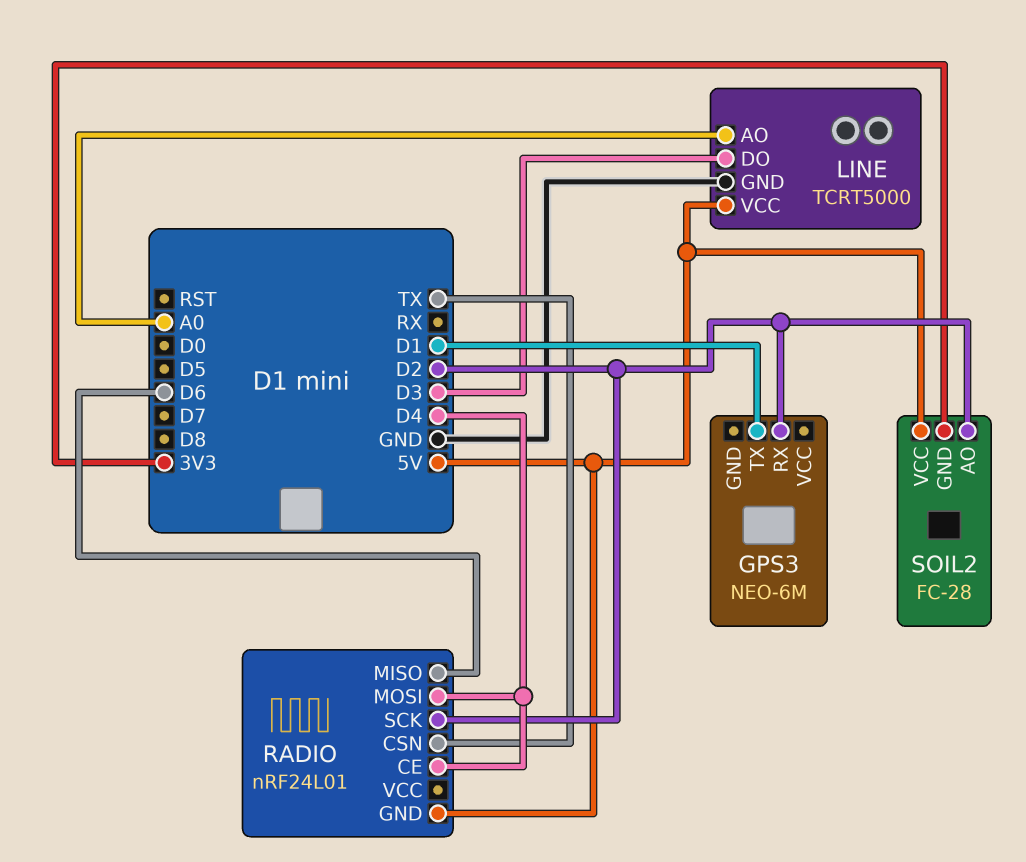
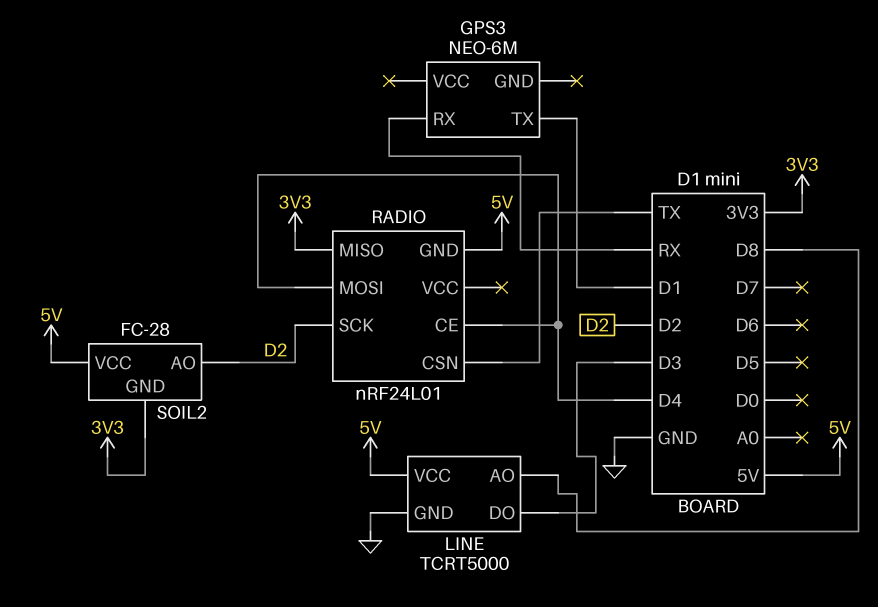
GPS3 pin RX: D2 -> RX
LINE pin AO: A0 -> D8
RADIO pin MISO: D6 -> 3V3

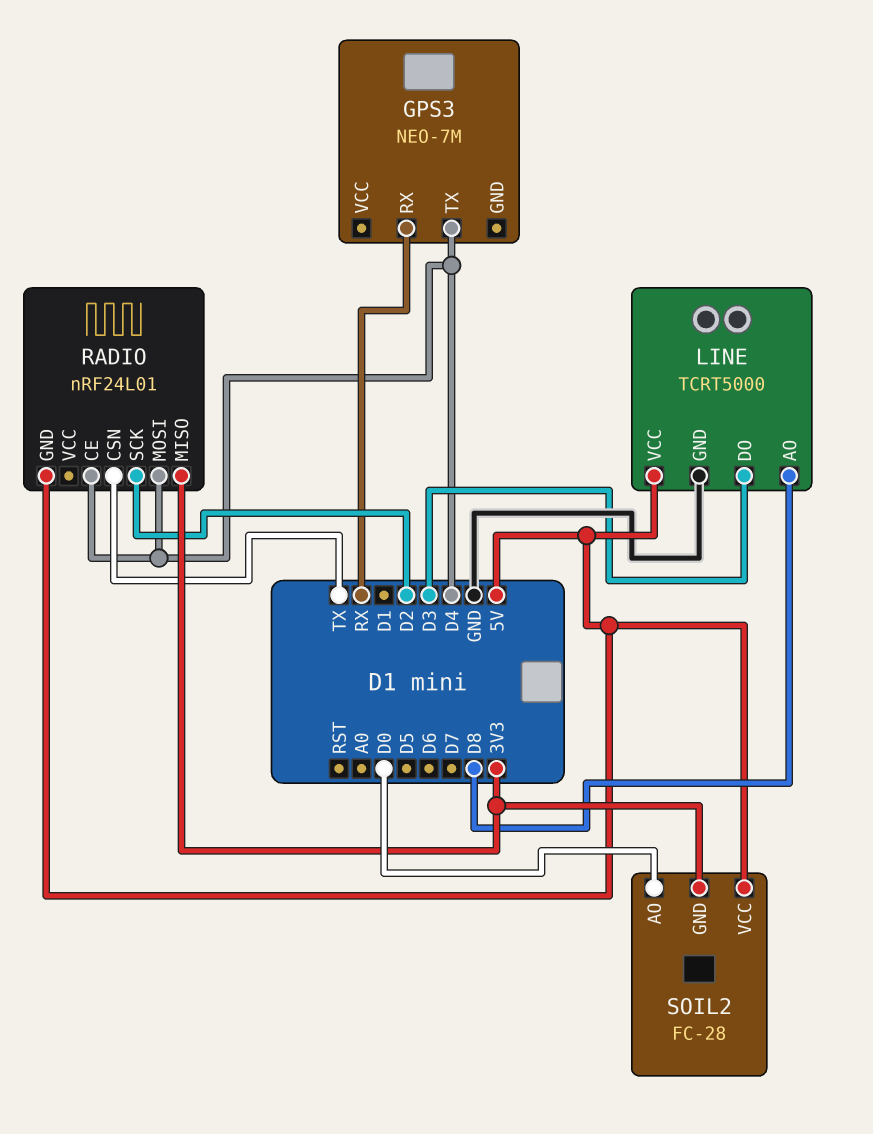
GPS3: NEO-6M -> NEO-7M
GPS3 pin TX: D1 -> D4
SOIL2 pin AO: D2 -> D0

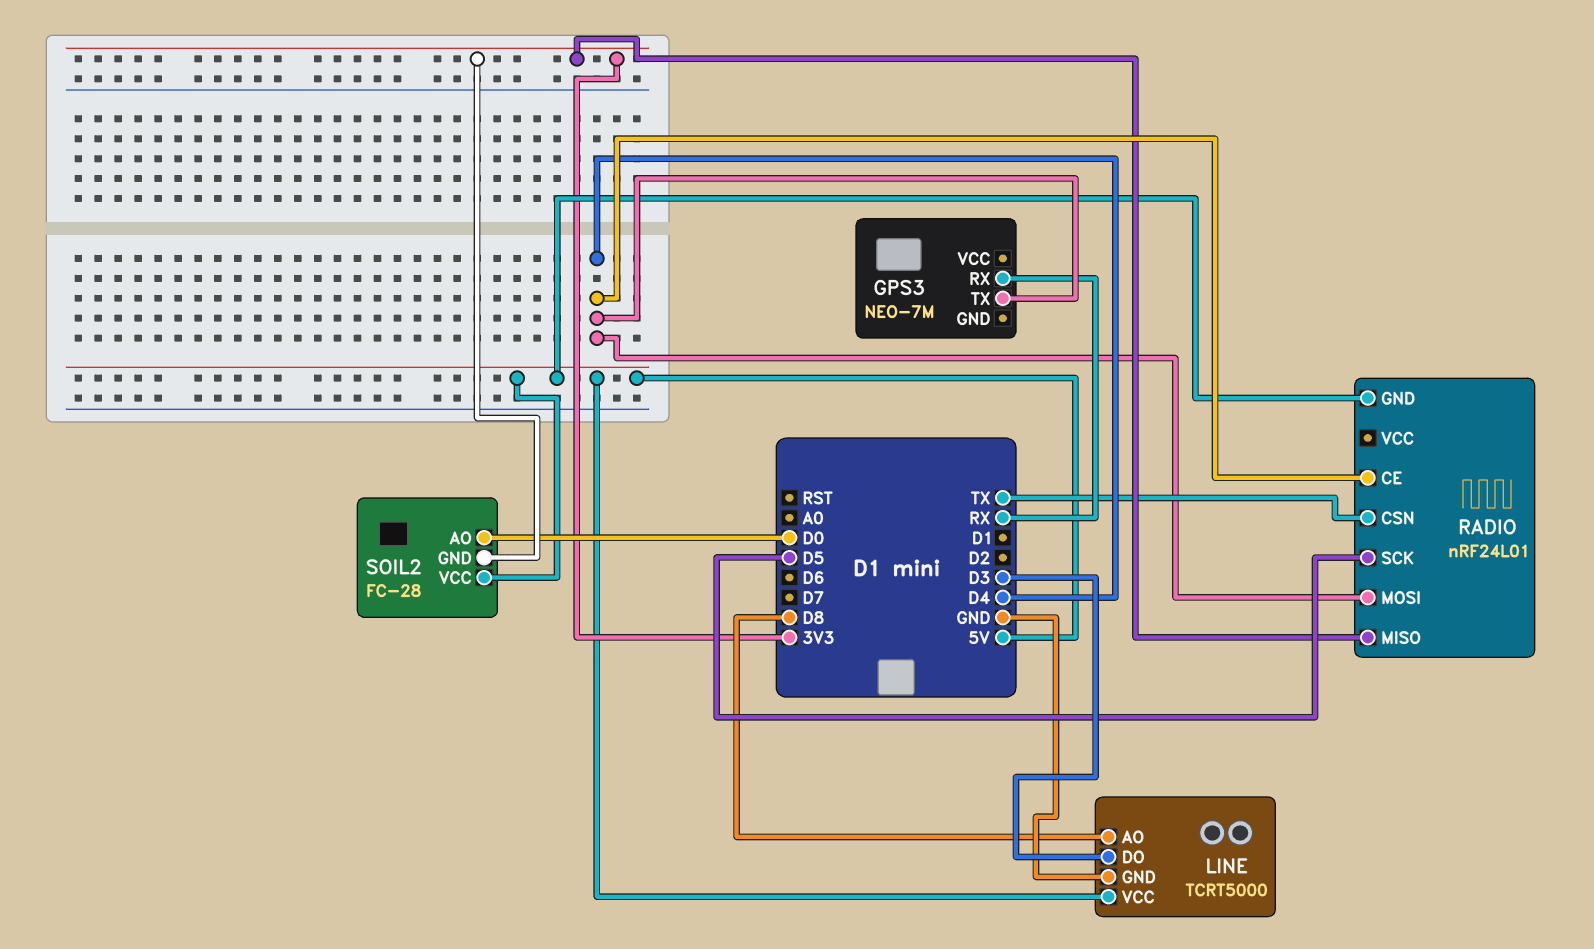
RADIO pin SCK: D2 -> D5

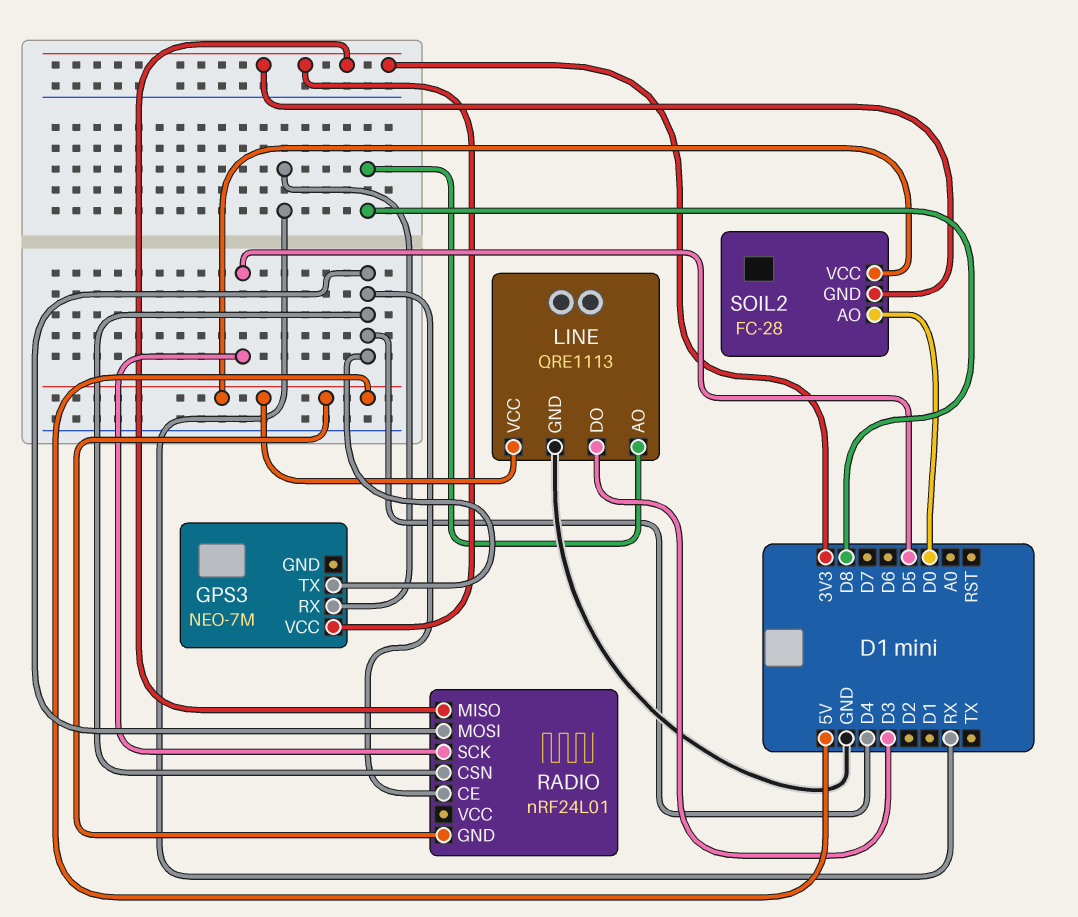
GPS3 pin VCC: none -> 3V3
LINE: TCRT5000 -> QRE1113
RADIO pin CSN: TX -> D4

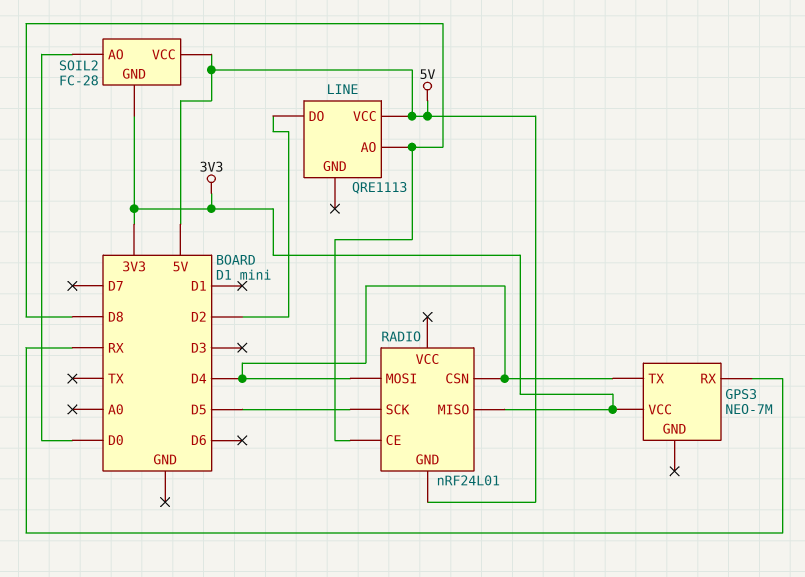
LINE pin DO: D3 -> D2
LINE pin GND: GND -> none
RADIO pin CE: D4 -> D8

